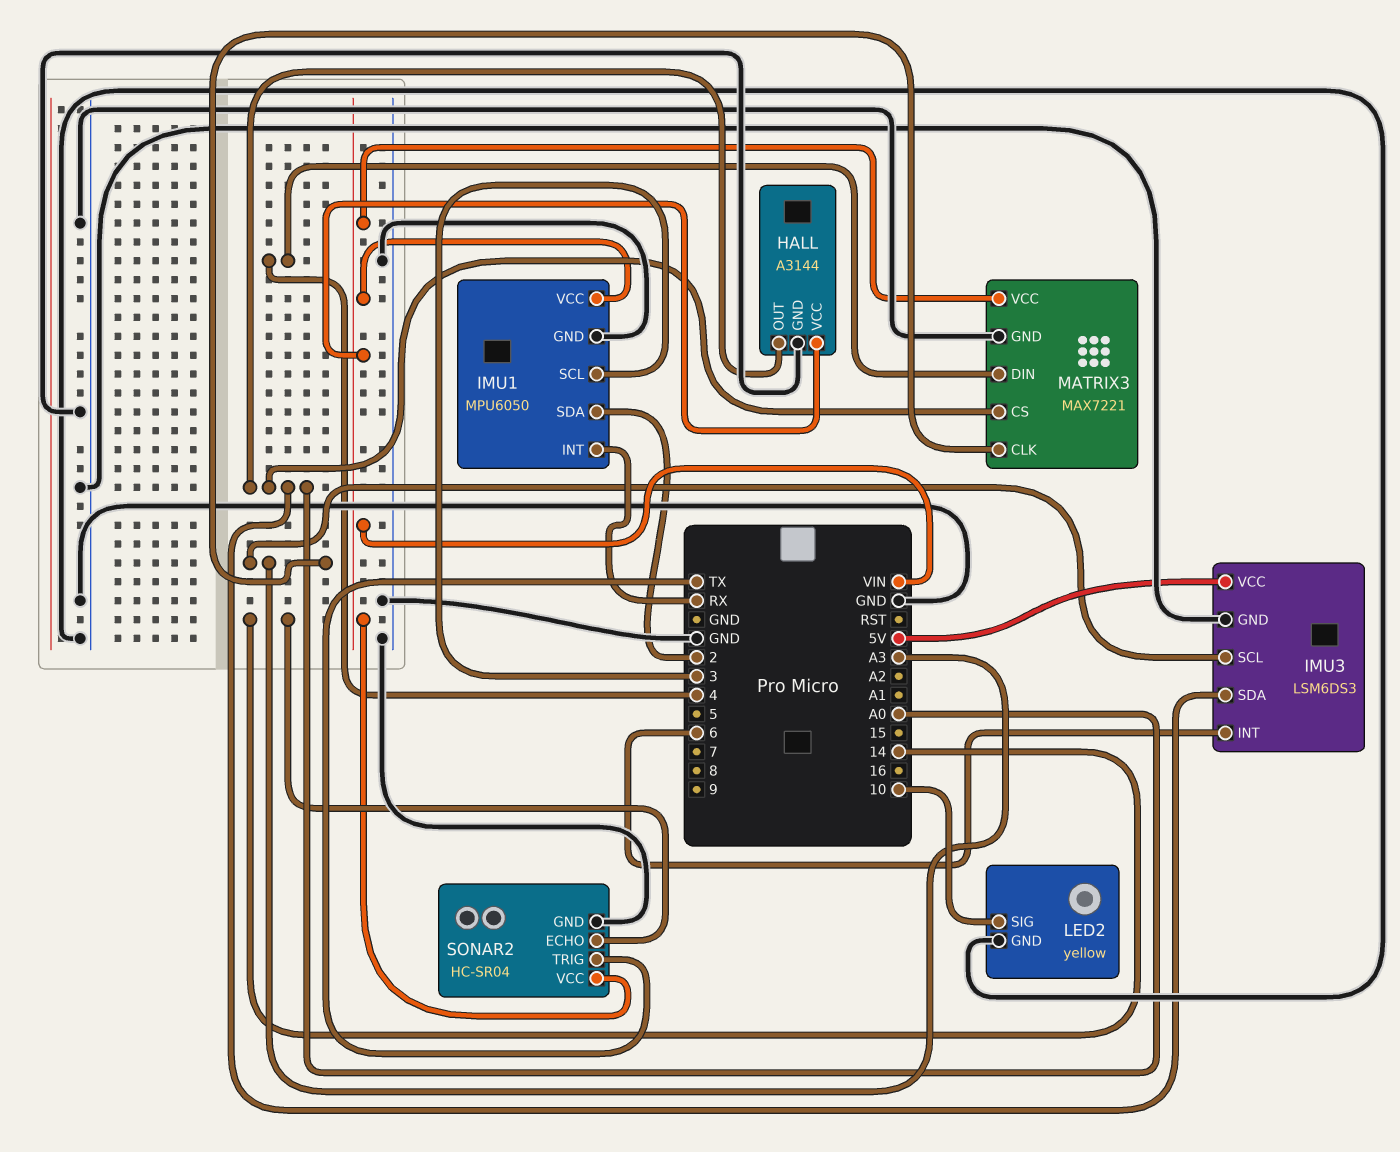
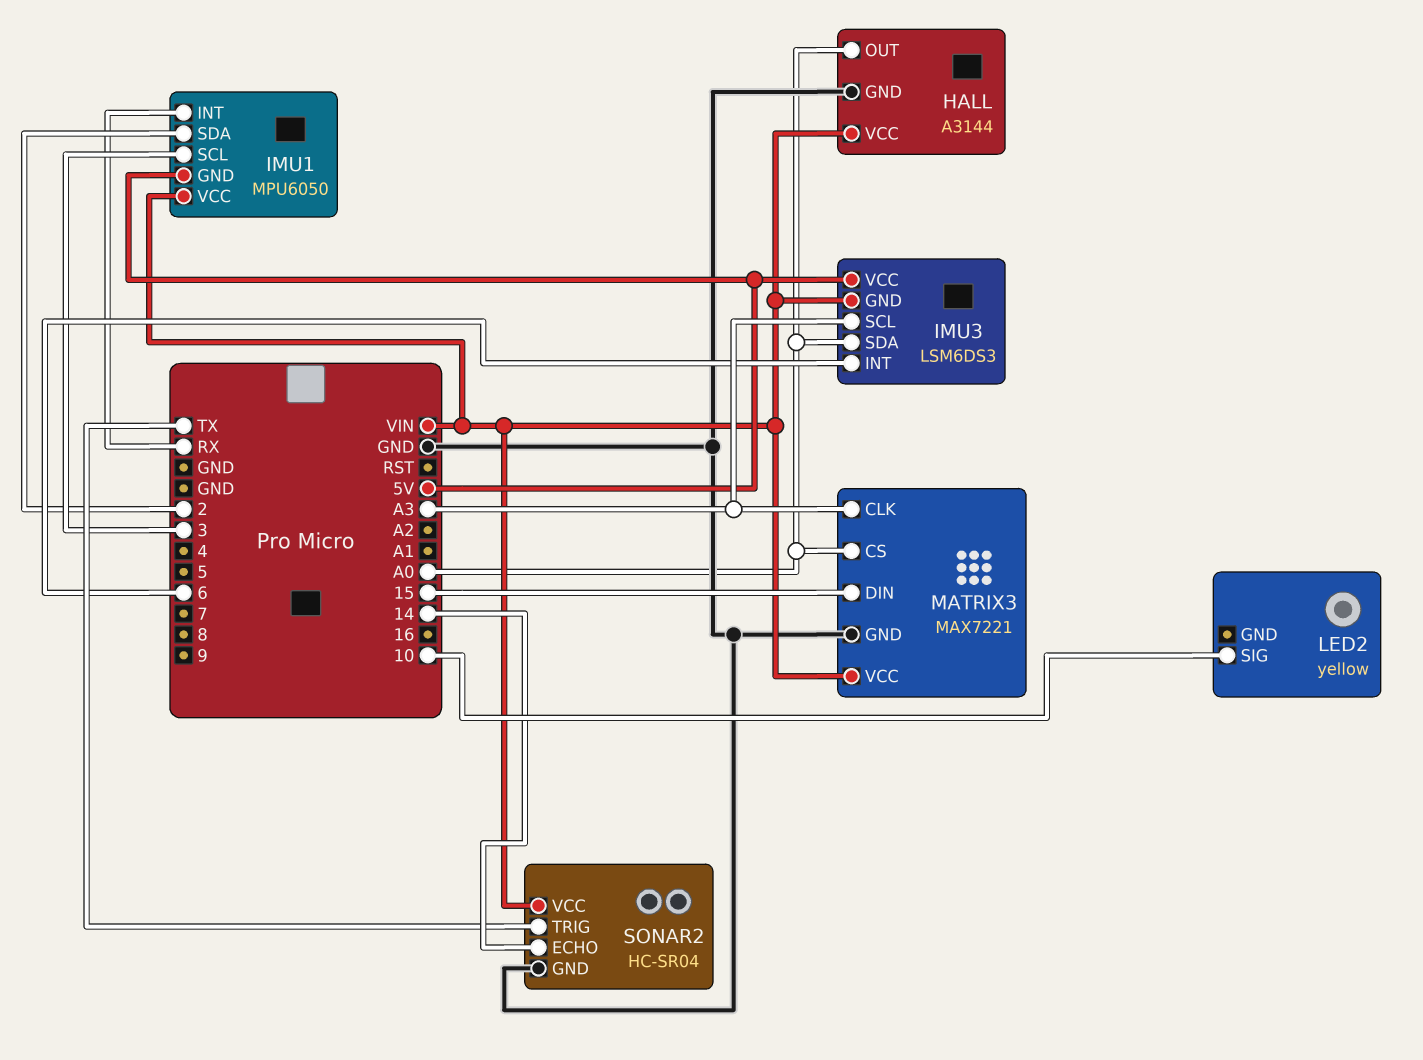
IMU1 pin GND: GND -> 5V
IMU3 pin GND: GND -> VIN
LED2 pin GND: GND -> none
MATRIX3 pin DIN: 4 -> 15

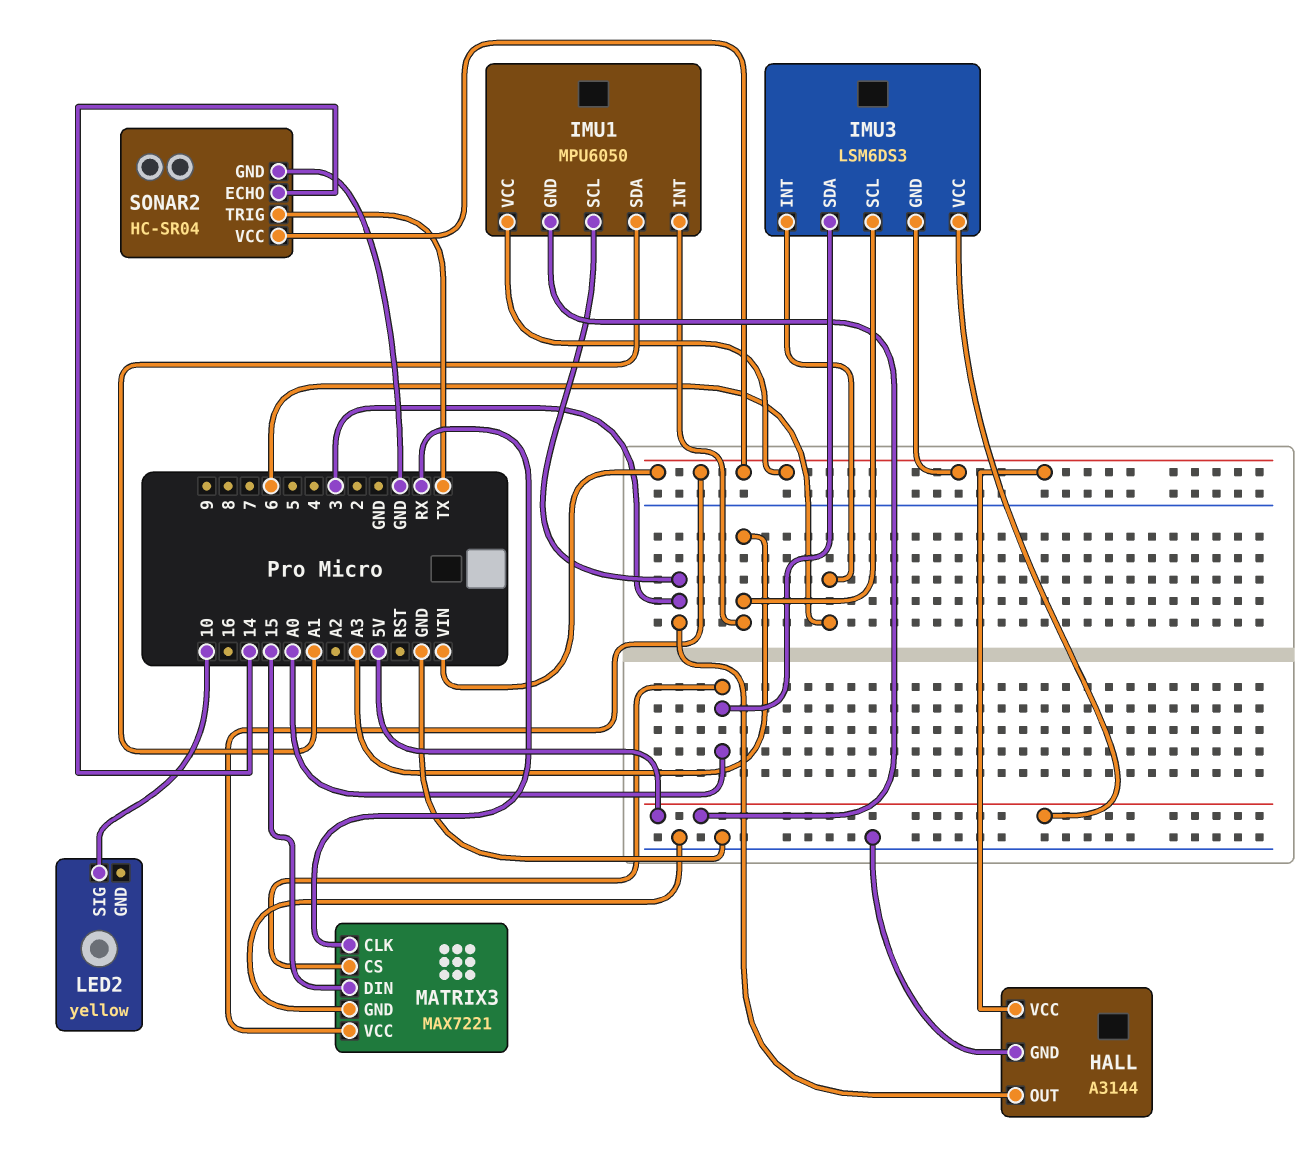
HALL pin OUT: A0 -> 3
IMU1 pin INT: RX -> A3
IMU1 pin SDA: 2 -> A1
MATRIX3 pin CLK: A3 -> RX

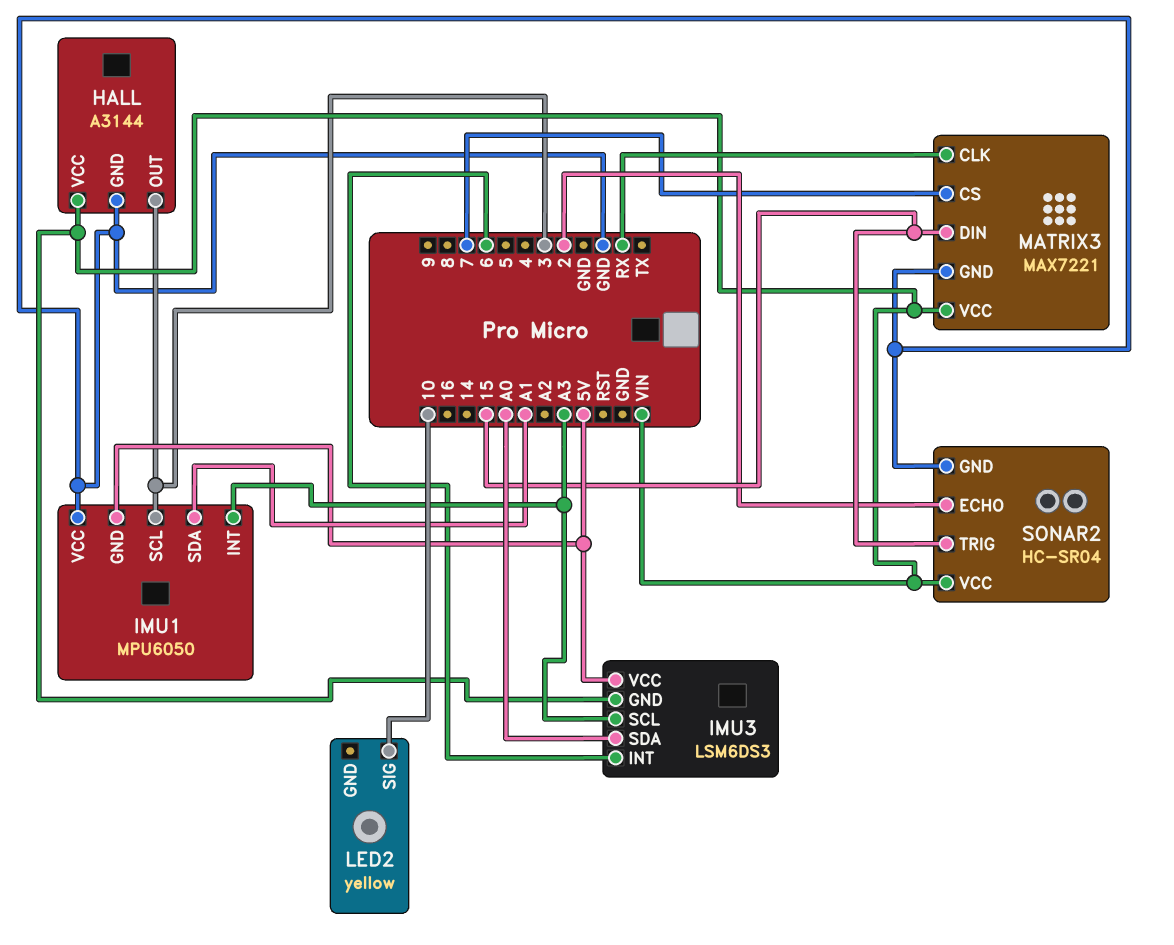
IMU1 pin VCC: VIN -> GND
MATRIX3 pin CS: A0 -> 7
SONAR2 pin ECHO: 14 -> 2
SONAR2 pin TRIG: TX -> 15

